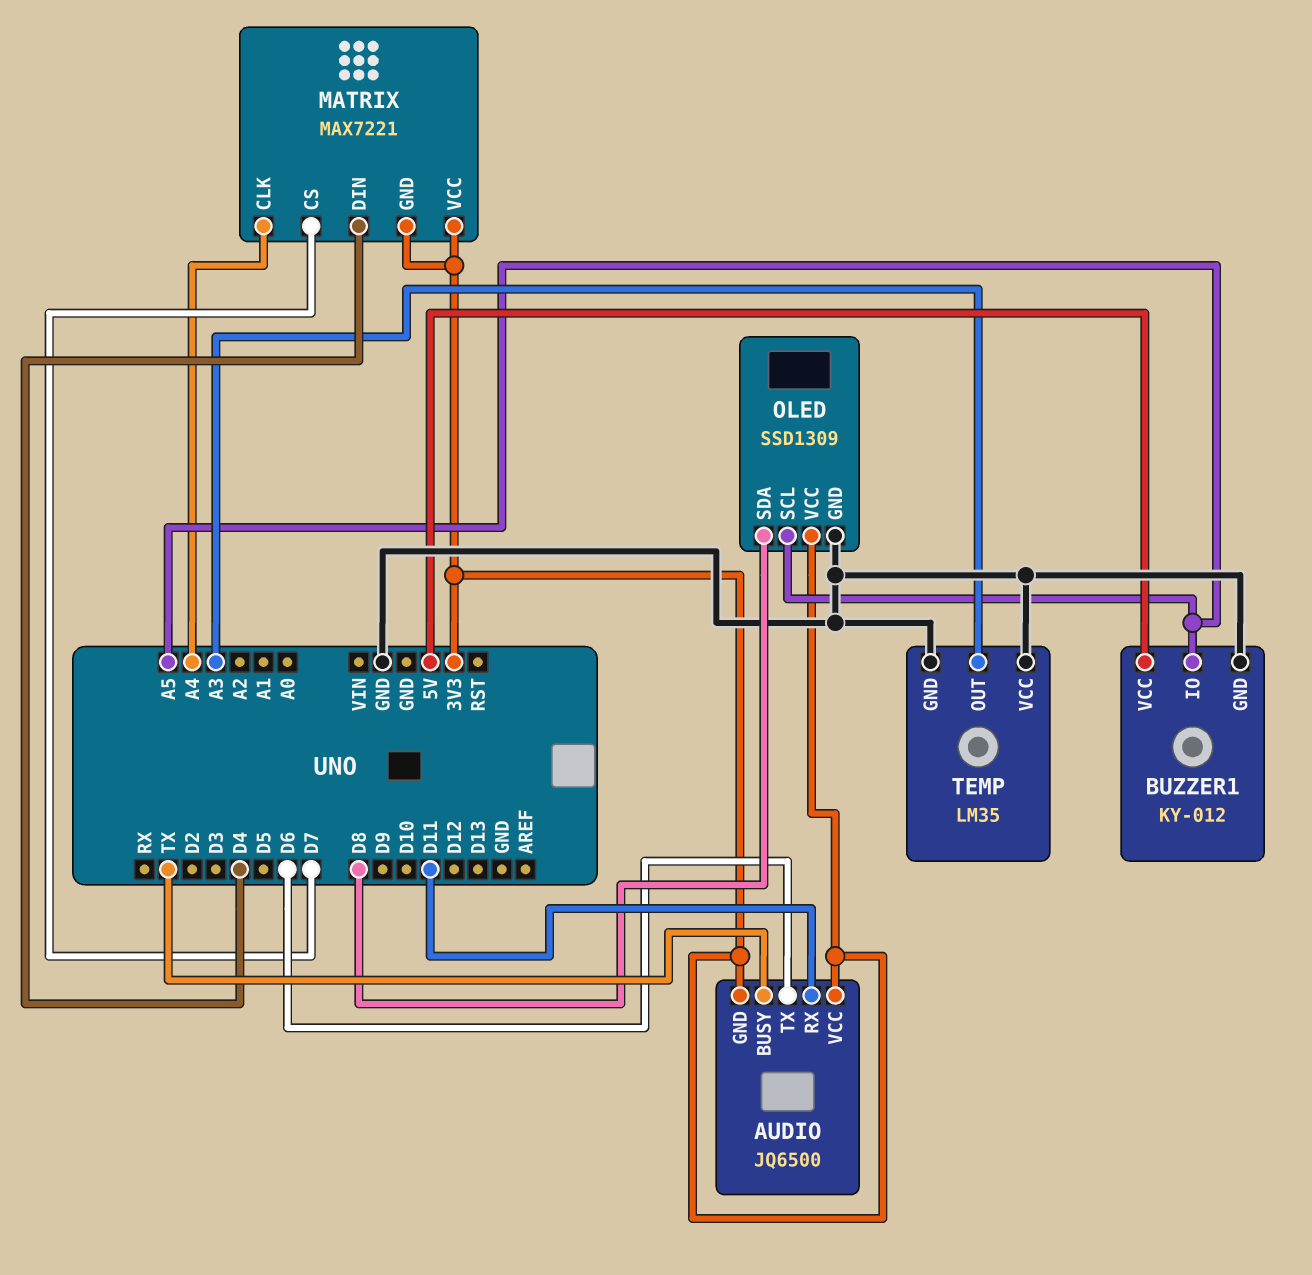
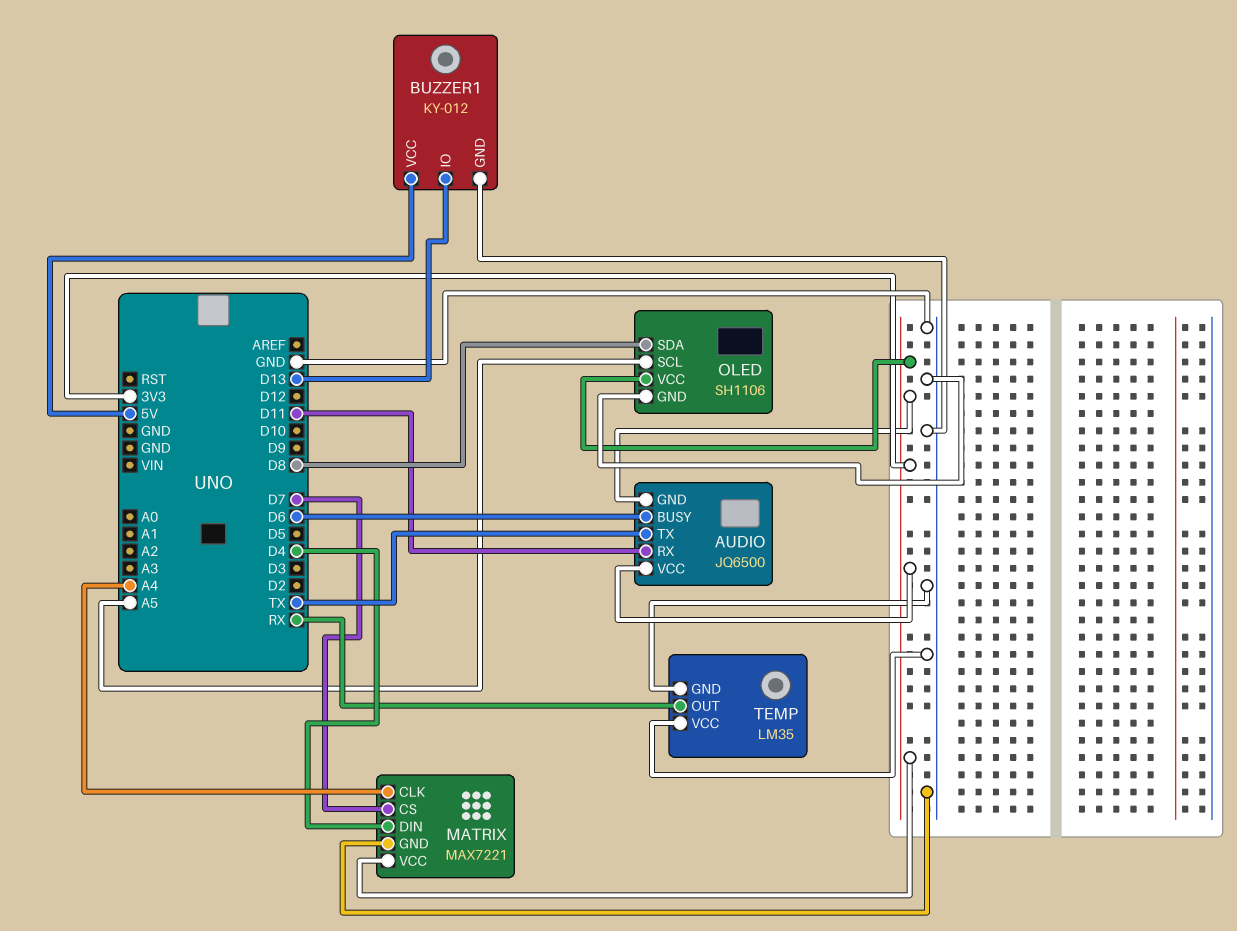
AUDIO pin BUSY: TX -> D6
AUDIO pin TX: D6 -> TX
BUZZER1 pin IO: A5 -> D13
MATRIX pin GND: 3V3 -> GND
OLED: SSD1309 -> SH1106
TEMP pin OUT: A3 -> RX

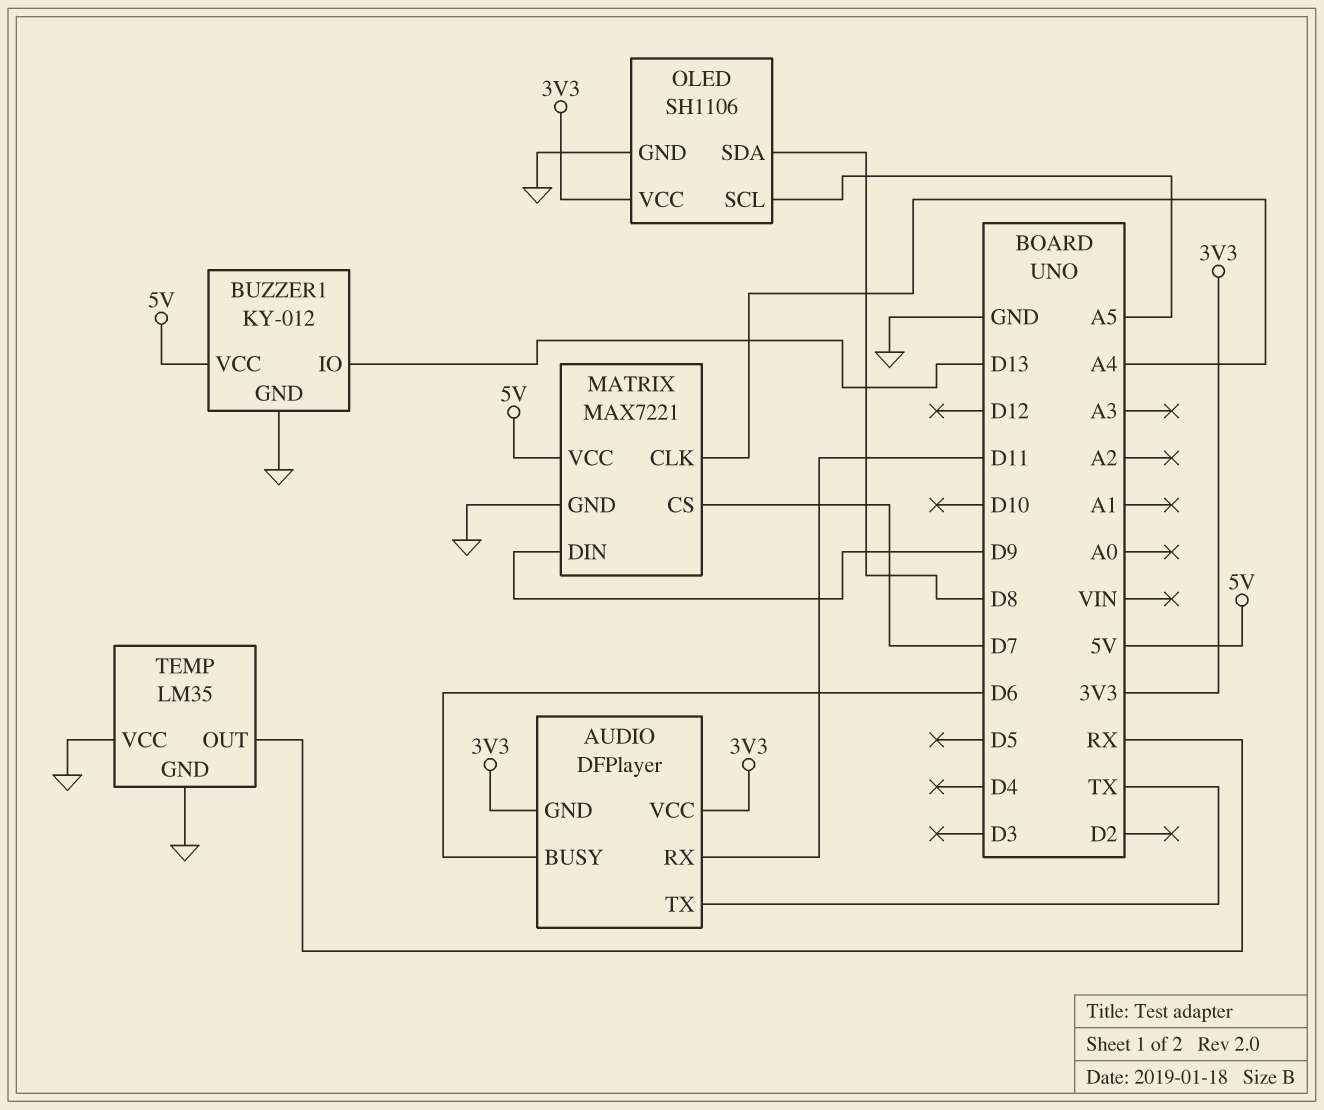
AUDIO: JQ6500 -> DFPlayer
MATRIX pin DIN: D4 -> D9
MATRIX pin VCC: 3V3 -> 5V

